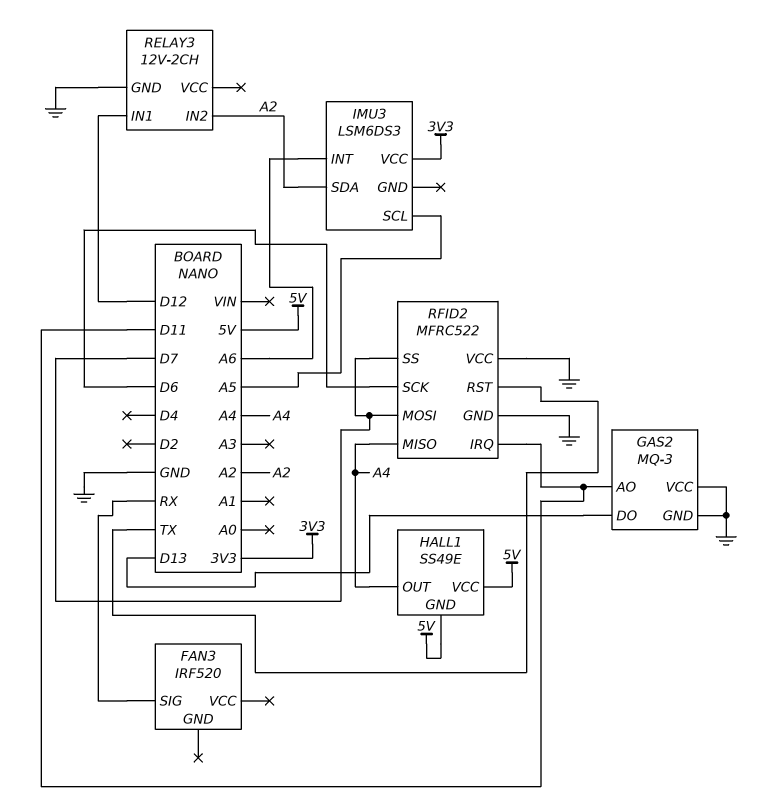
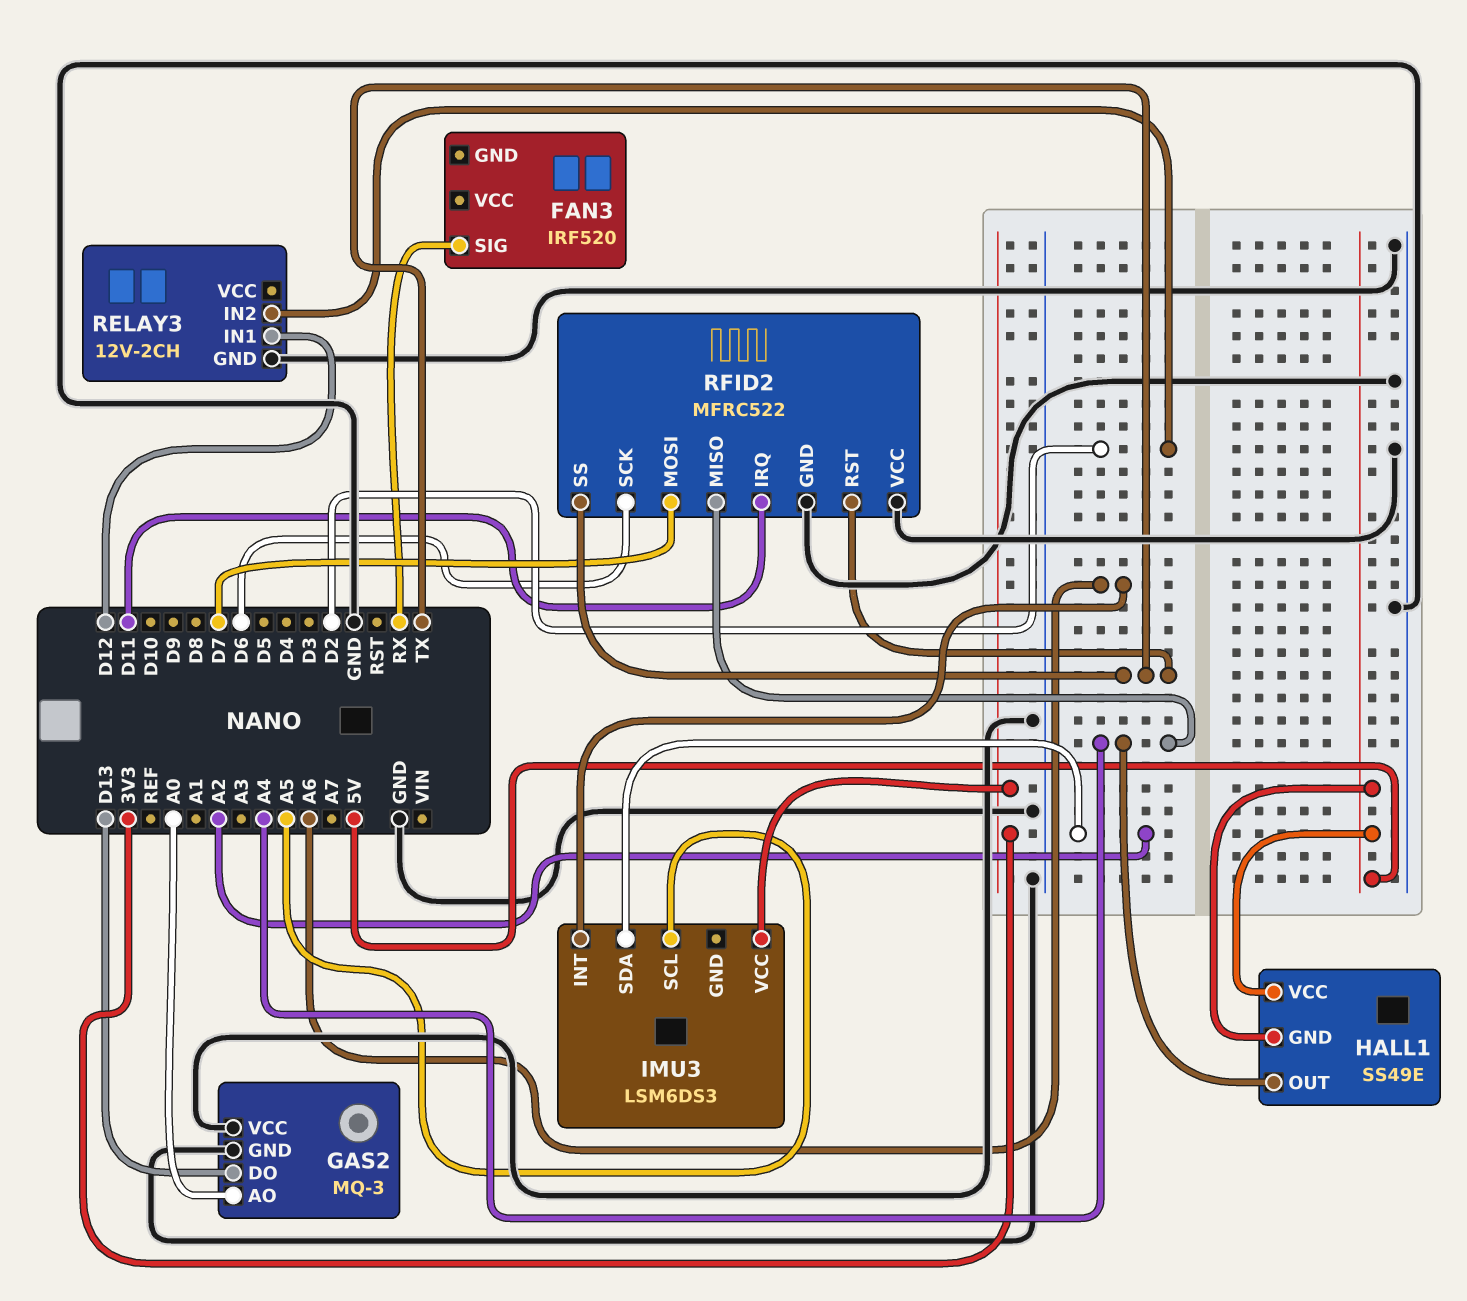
GAS2 pin AO: D11 -> A0
RELAY3 pin IN2: A2 -> D2
RFID2 pin SS: D7 -> TX

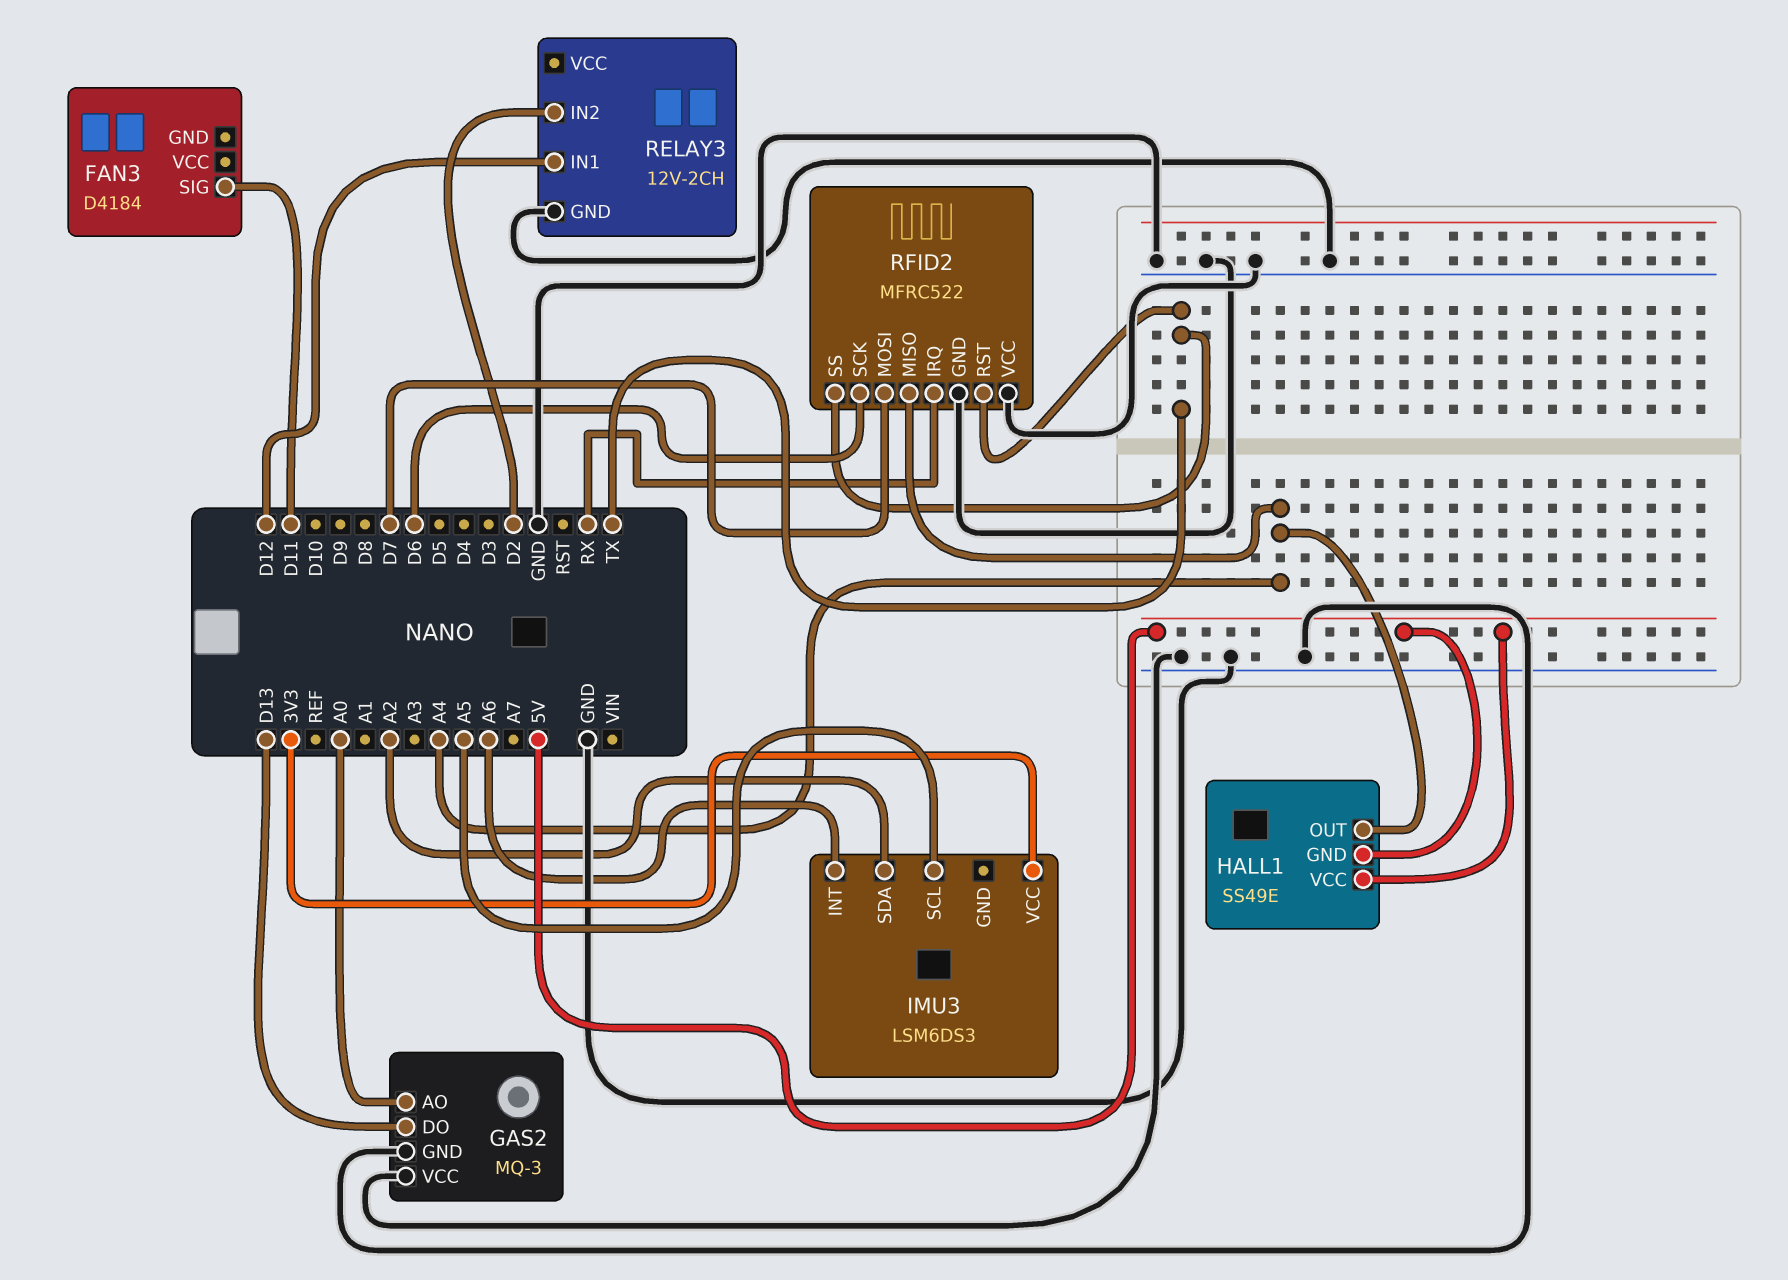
FAN3: IRF520 -> D4184
FAN3 pin SIG: RX -> D11
RFID2 pin IRQ: D11 -> RX

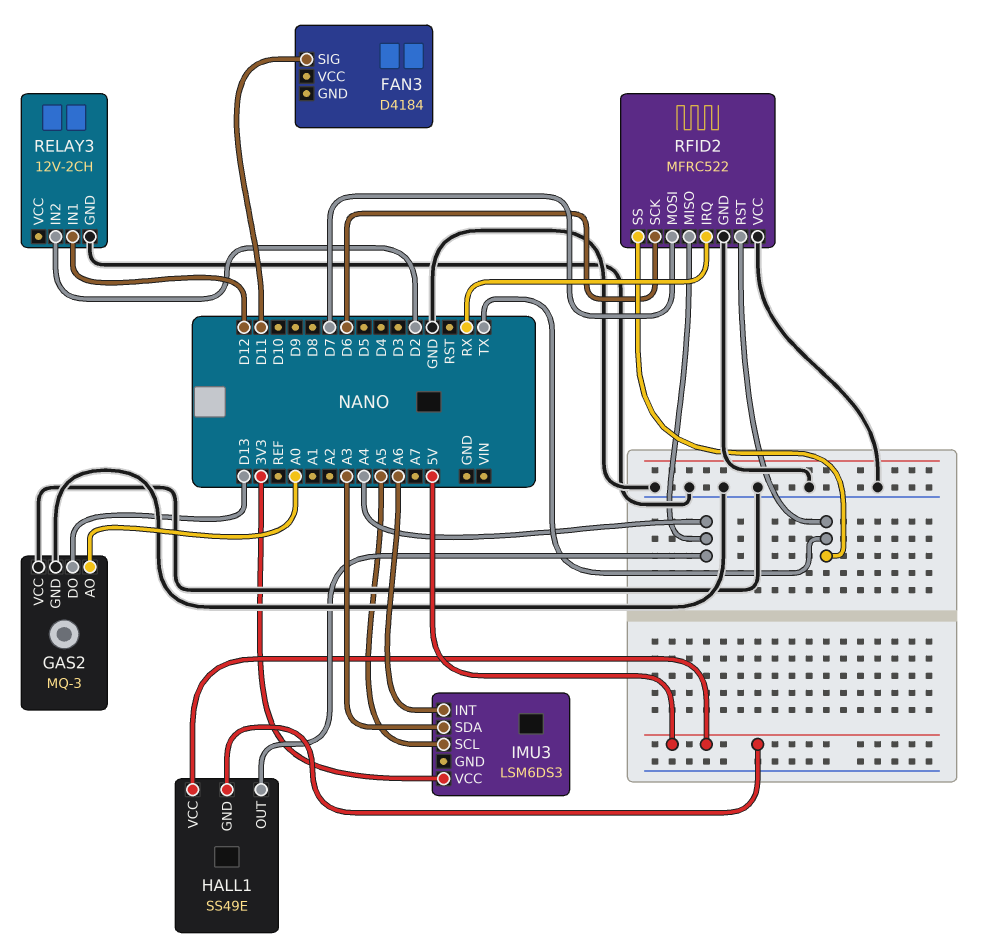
IMU3 pin SDA: A2 -> A3

